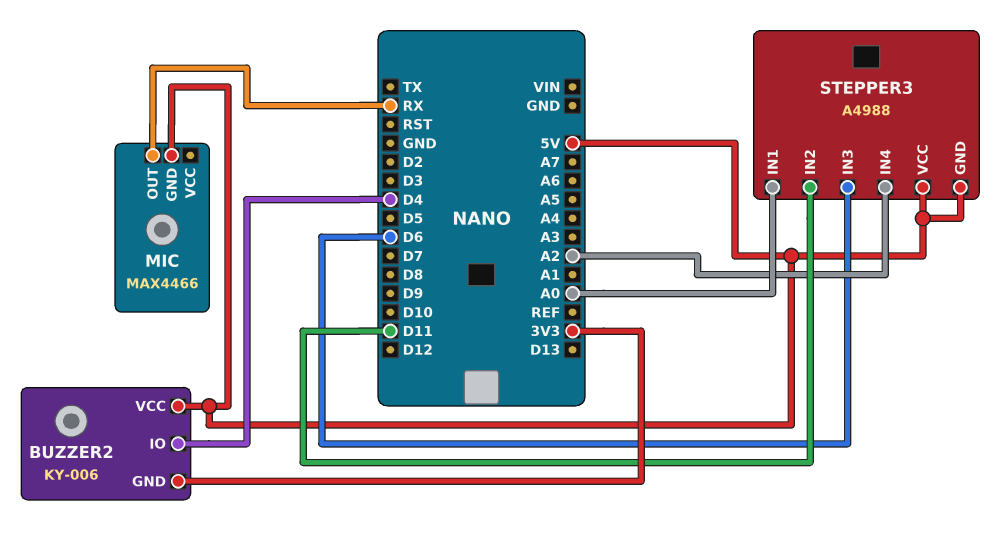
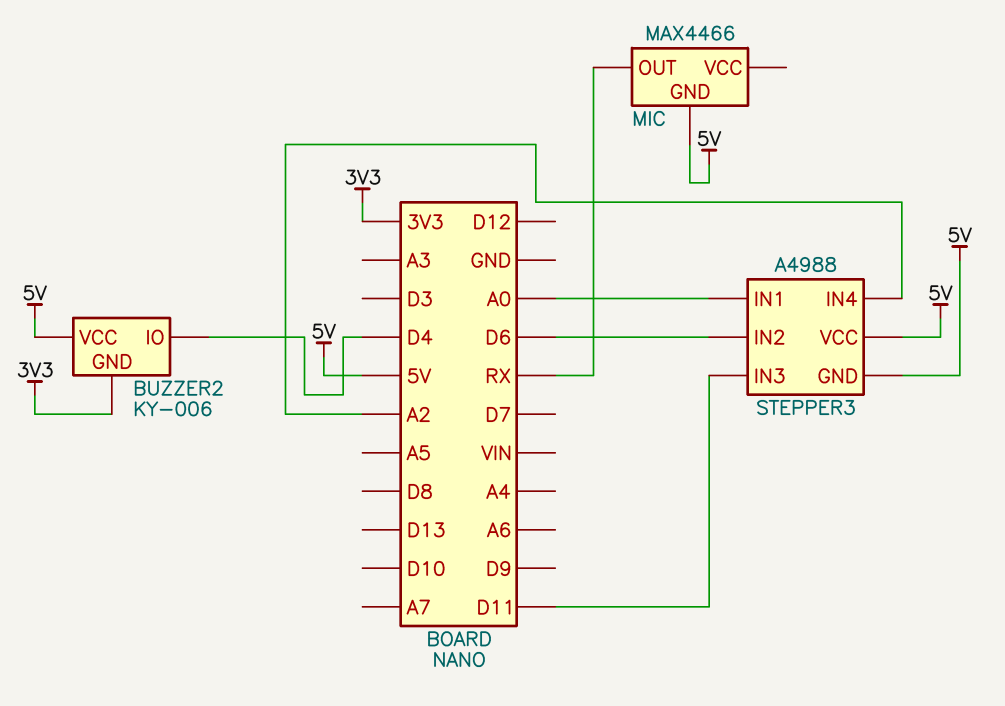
STEPPER3 pin IN2: D11 -> D6
STEPPER3 pin IN3: D6 -> D11

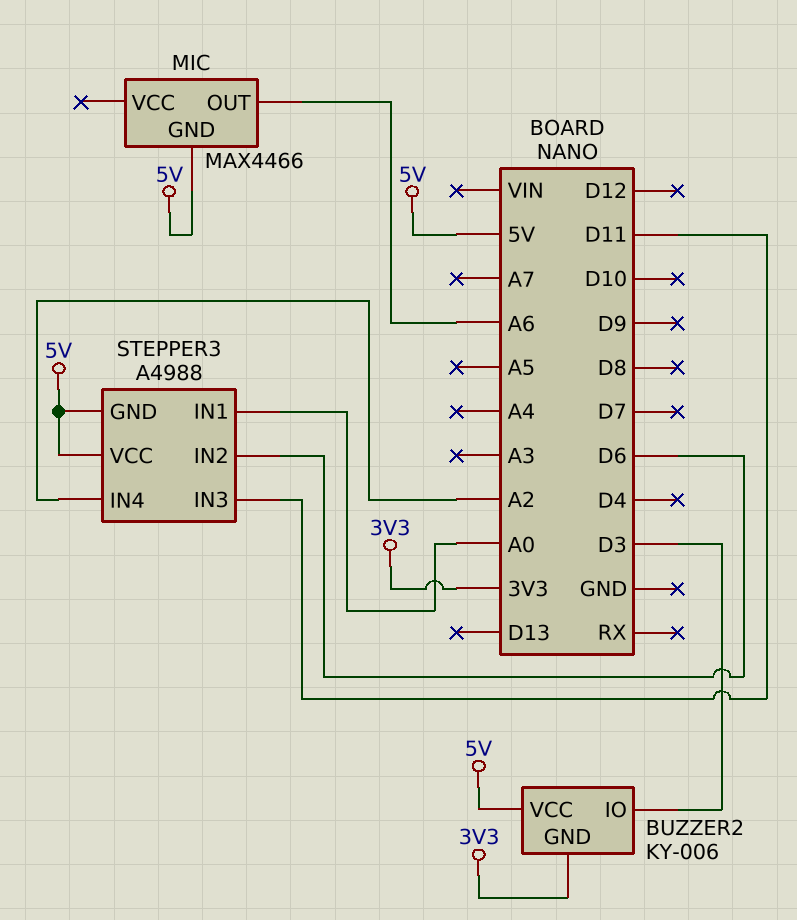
BUZZER2 pin IO: D4 -> D3
MIC pin OUT: RX -> A6

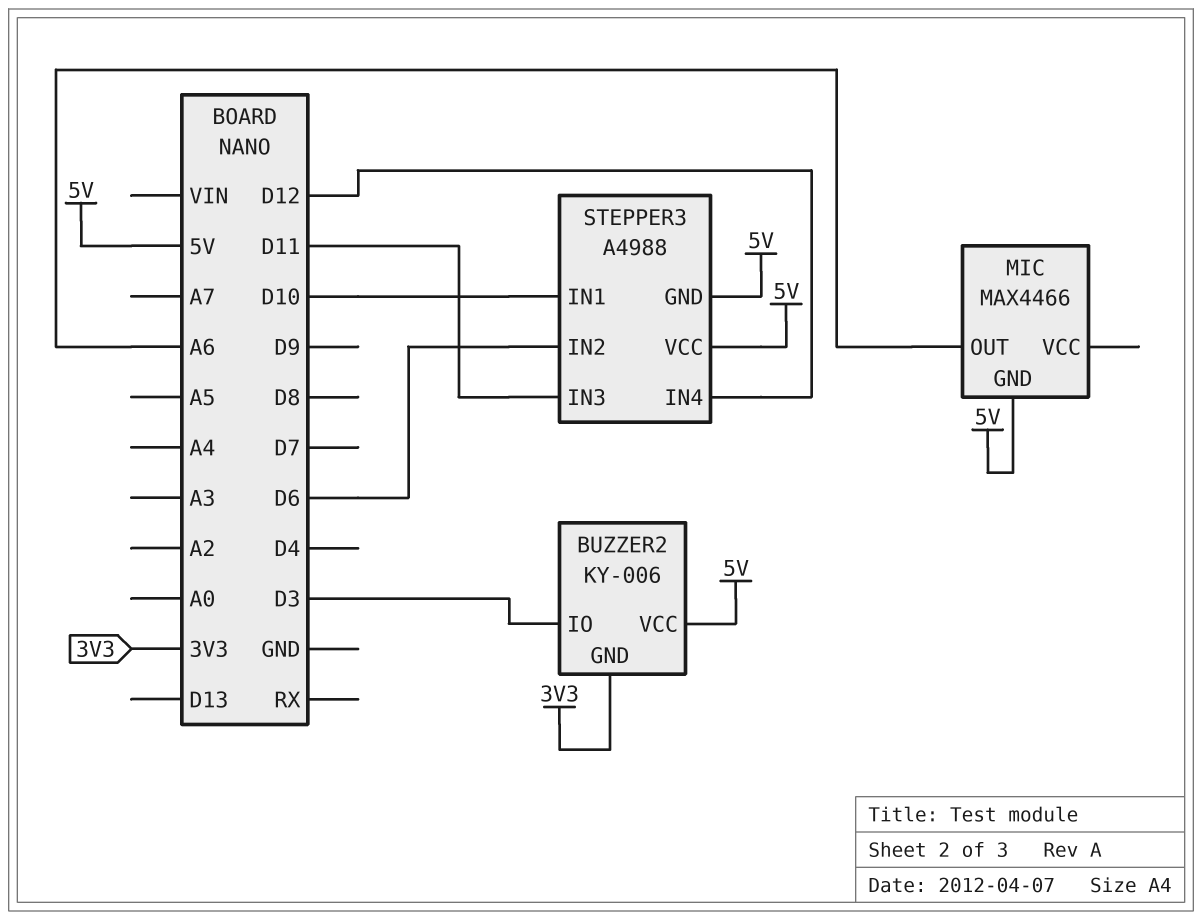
STEPPER3 pin IN1: A0 -> D10
STEPPER3 pin IN4: A2 -> D12

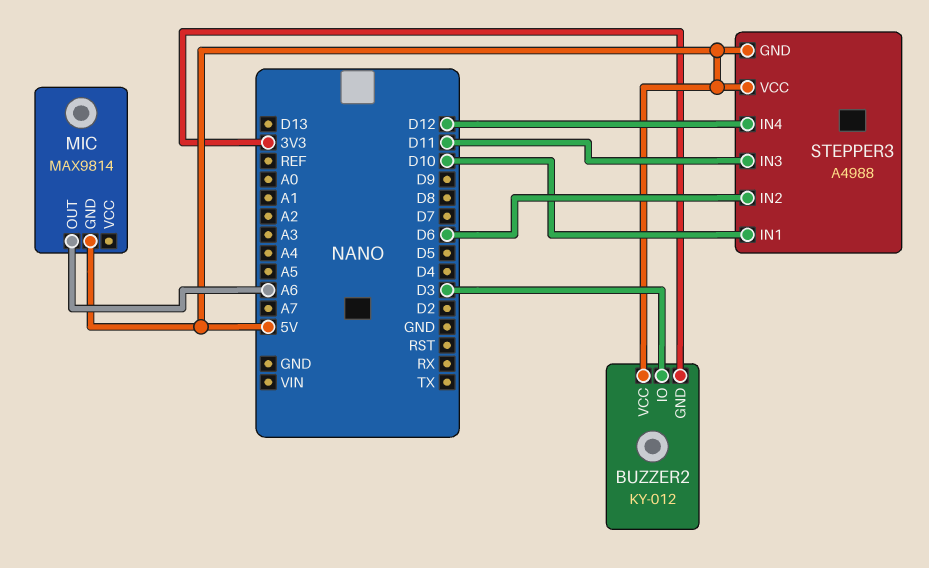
BUZZER2: KY-006 -> KY-012
MIC: MAX4466 -> MAX9814

